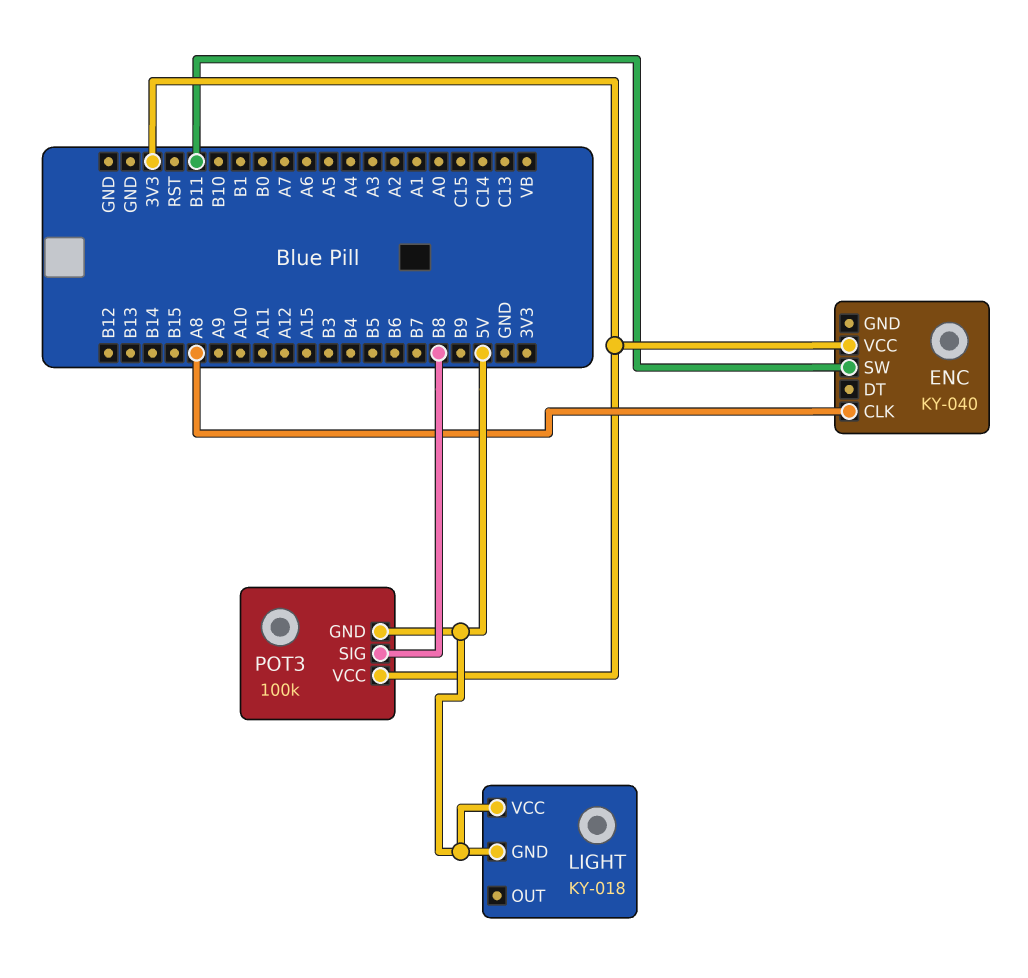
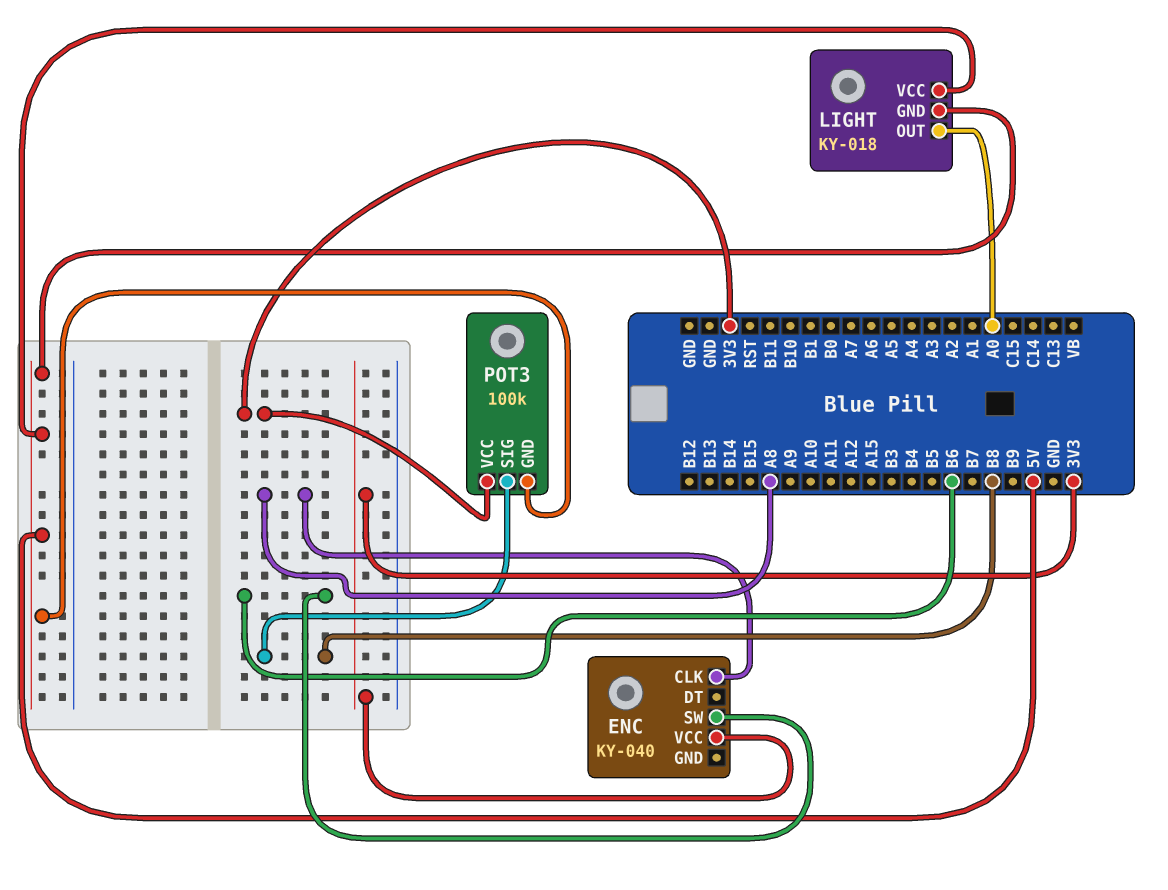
ENC pin SW: B11 -> B6
LIGHT pin OUT: none -> A0

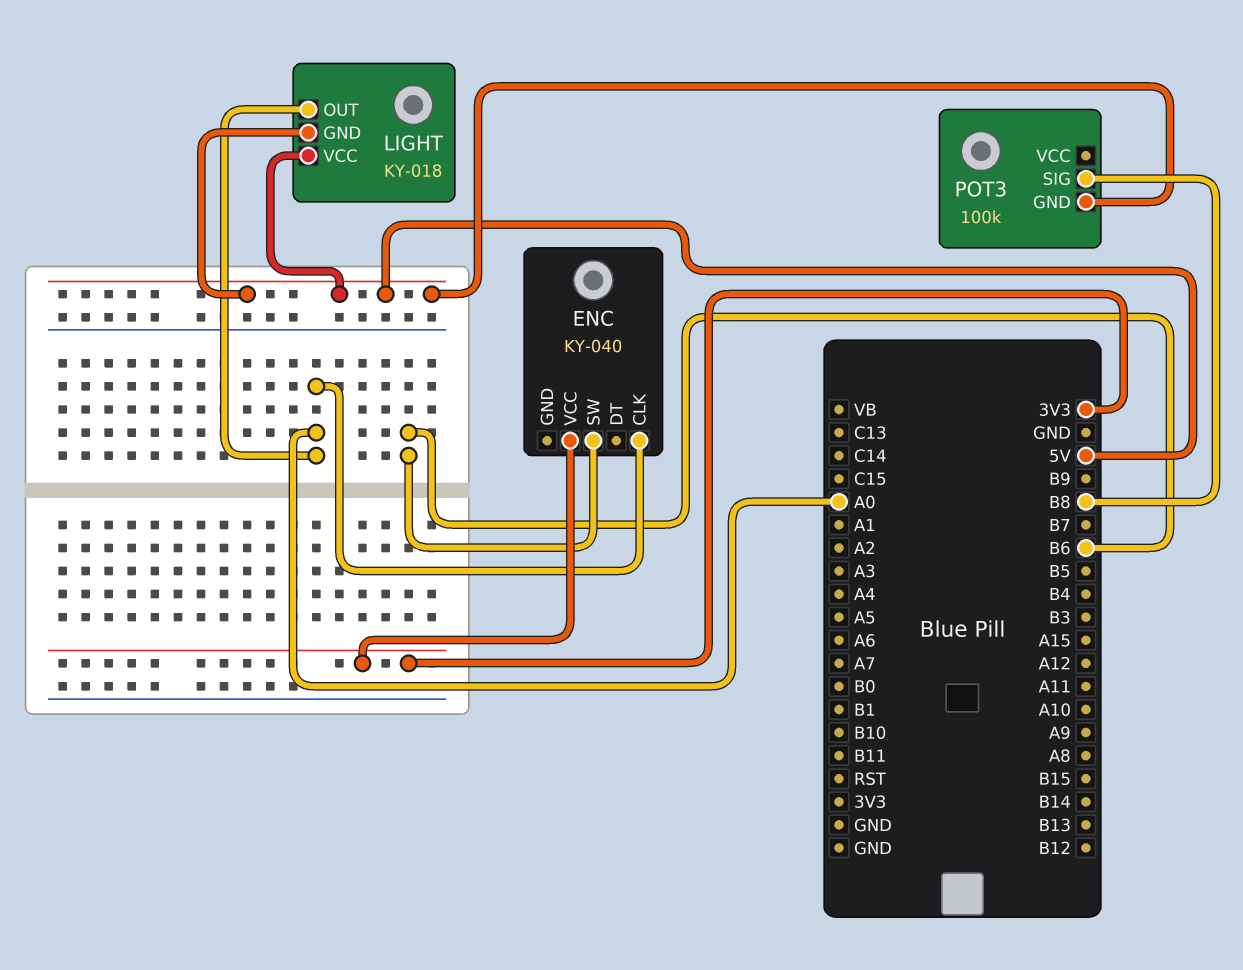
ENC pin CLK: A8 -> A0
POT3 pin VCC: 3V3 -> none

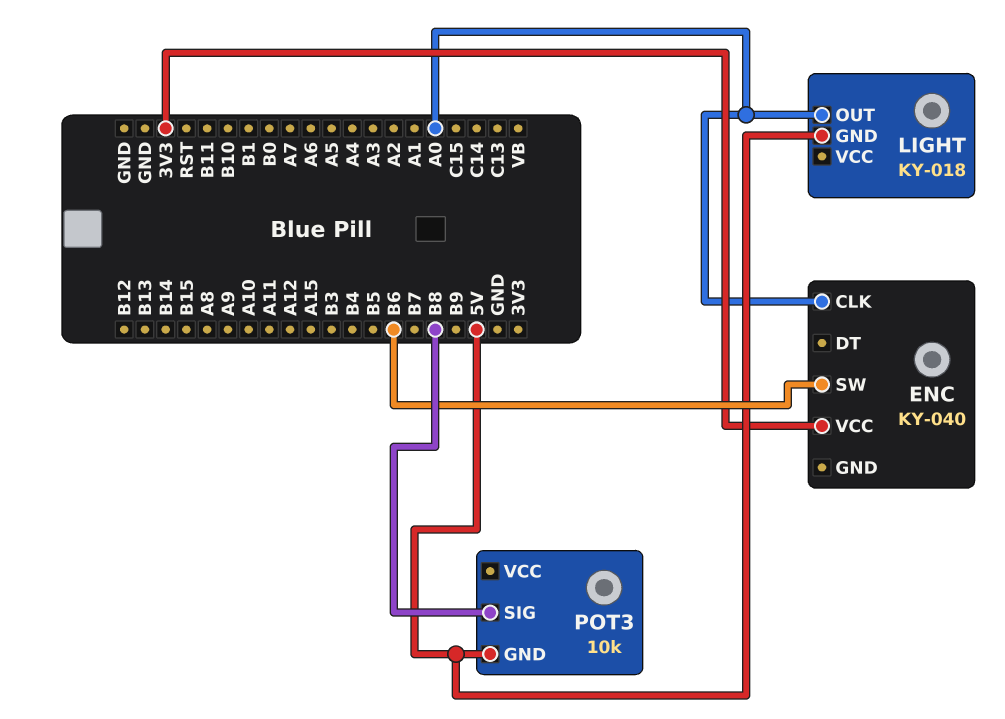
LIGHT pin VCC: 5V -> none
POT3: 100k -> 10k

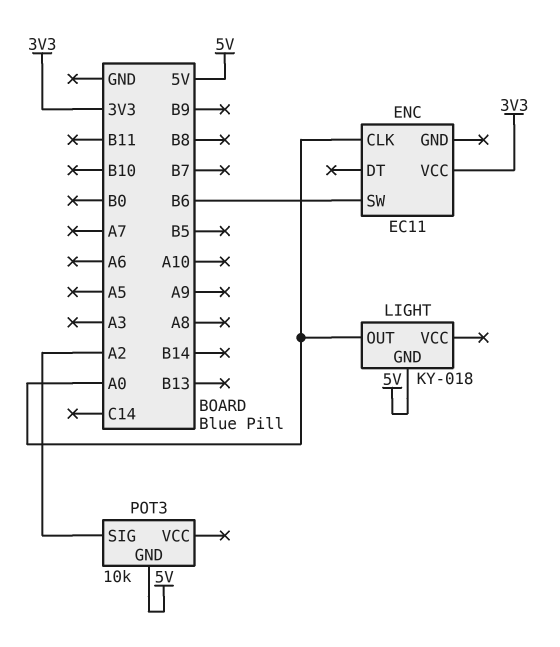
ENC: KY-040 -> EC11
POT3 pin SIG: B8 -> A2

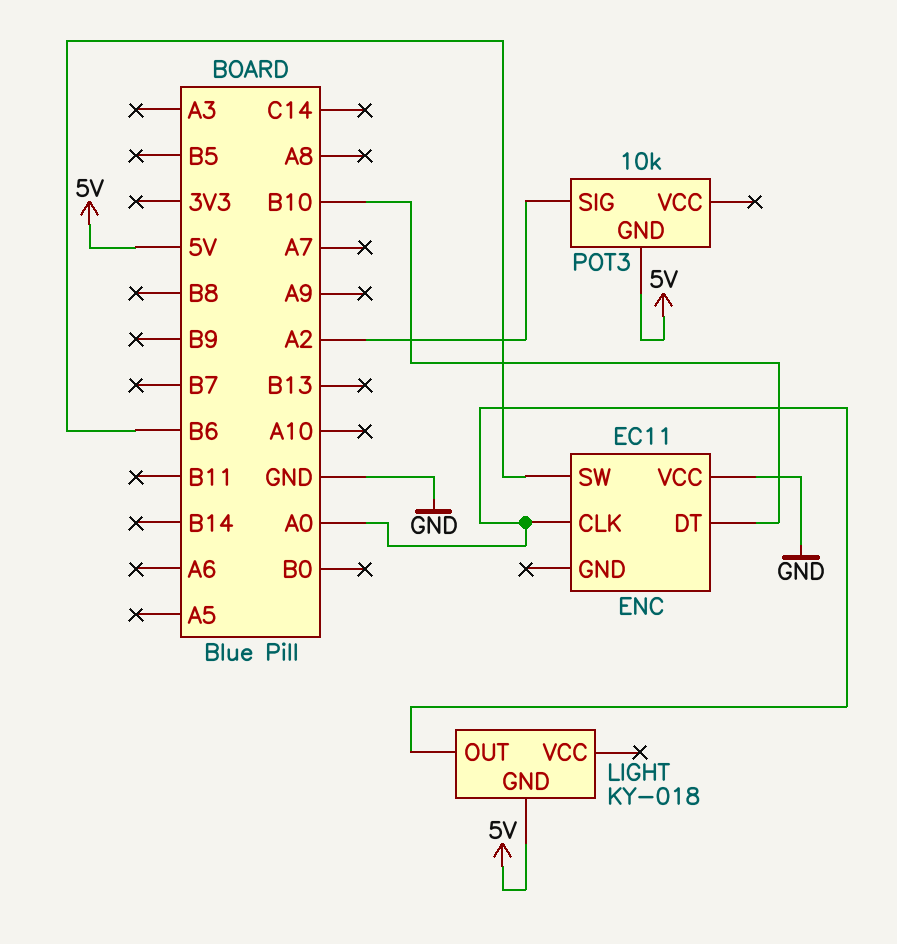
ENC pin DT: none -> B10
ENC pin VCC: 3V3 -> GND

